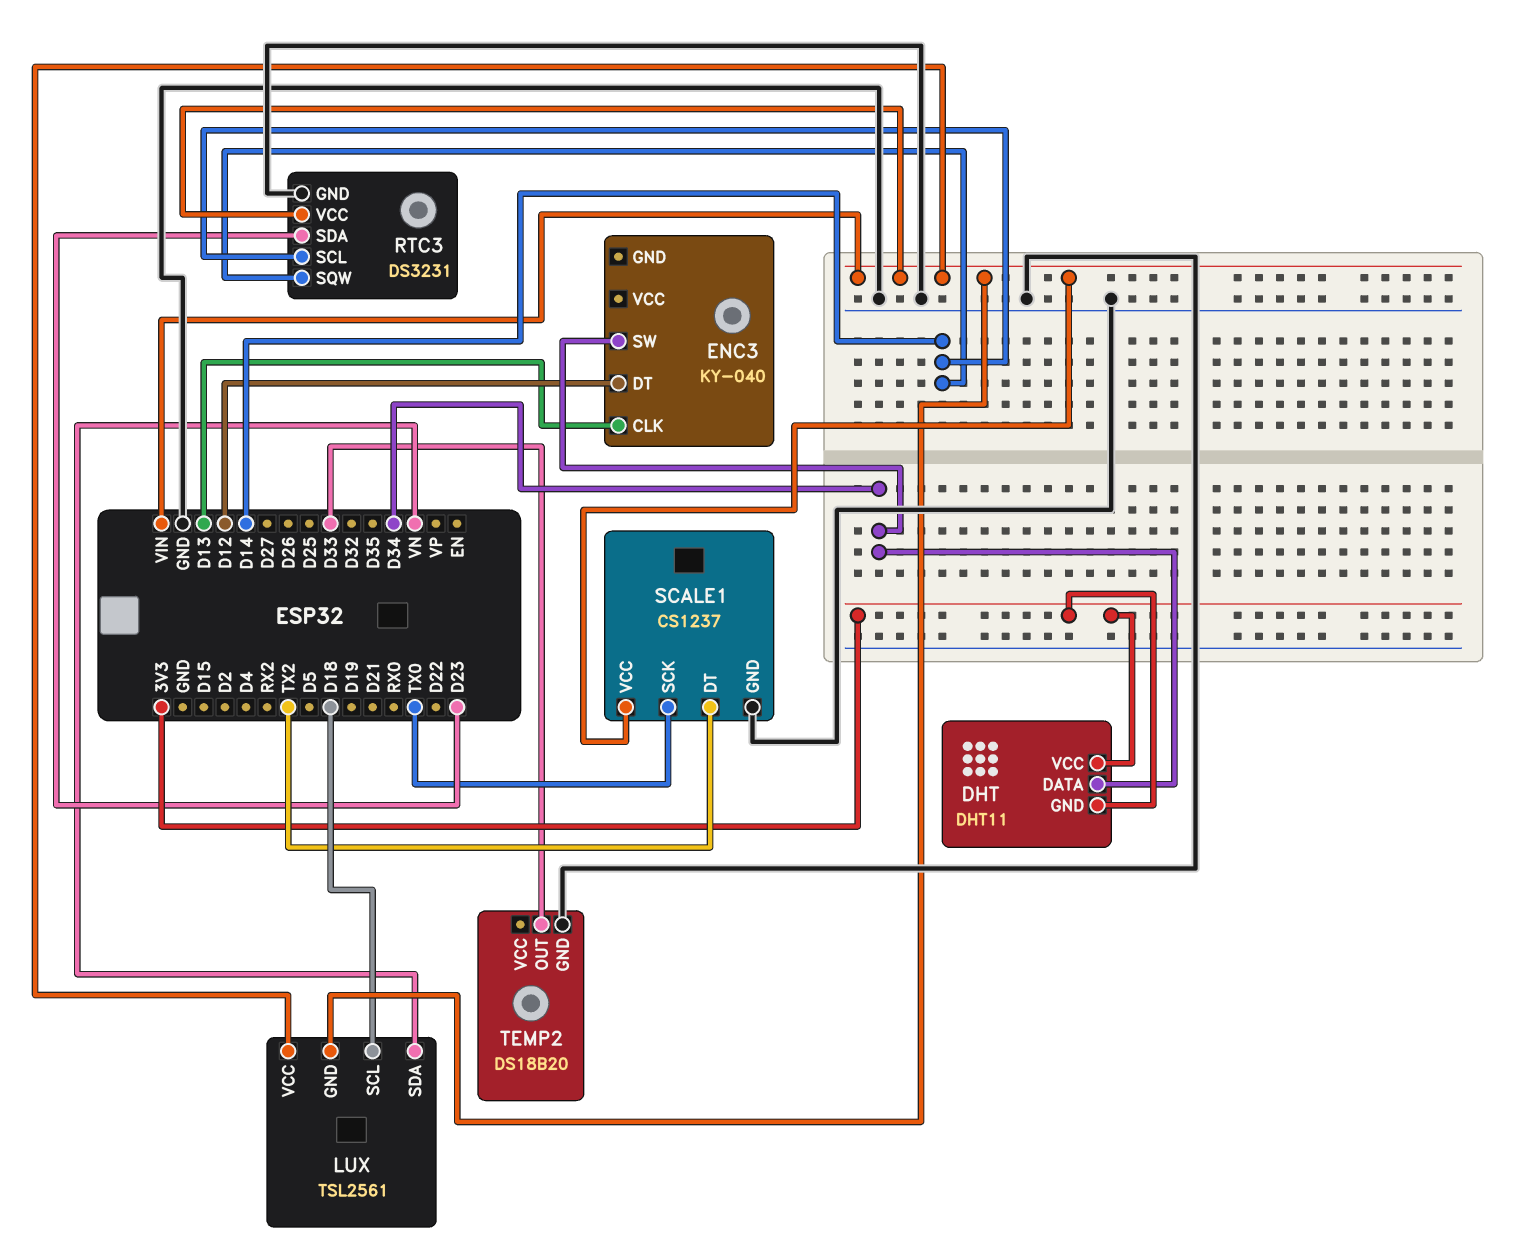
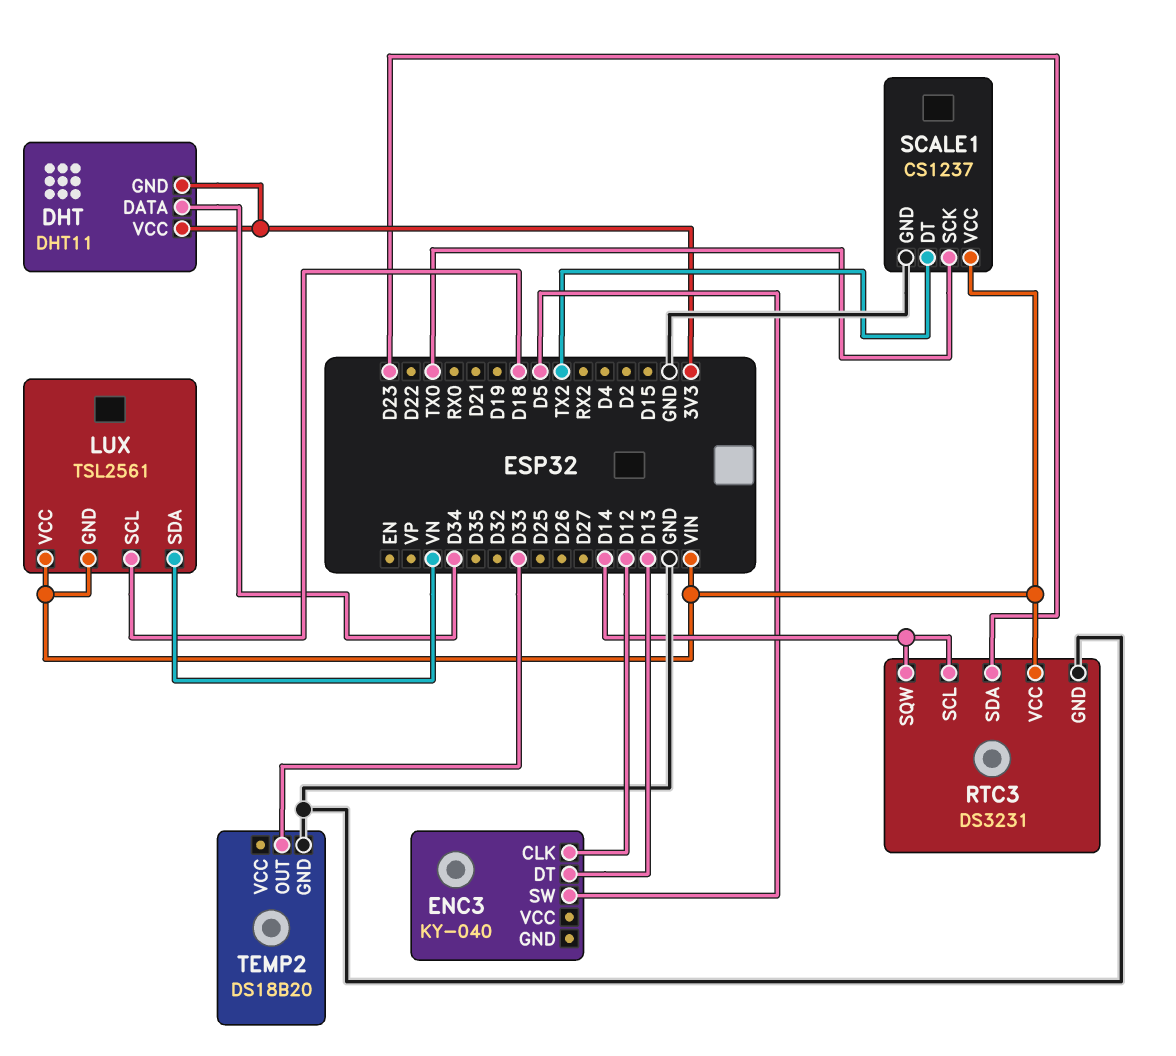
ENC3 pin CLK: D13 -> D12
ENC3 pin DT: D12 -> D13
ENC3 pin SW: D34 -> D5

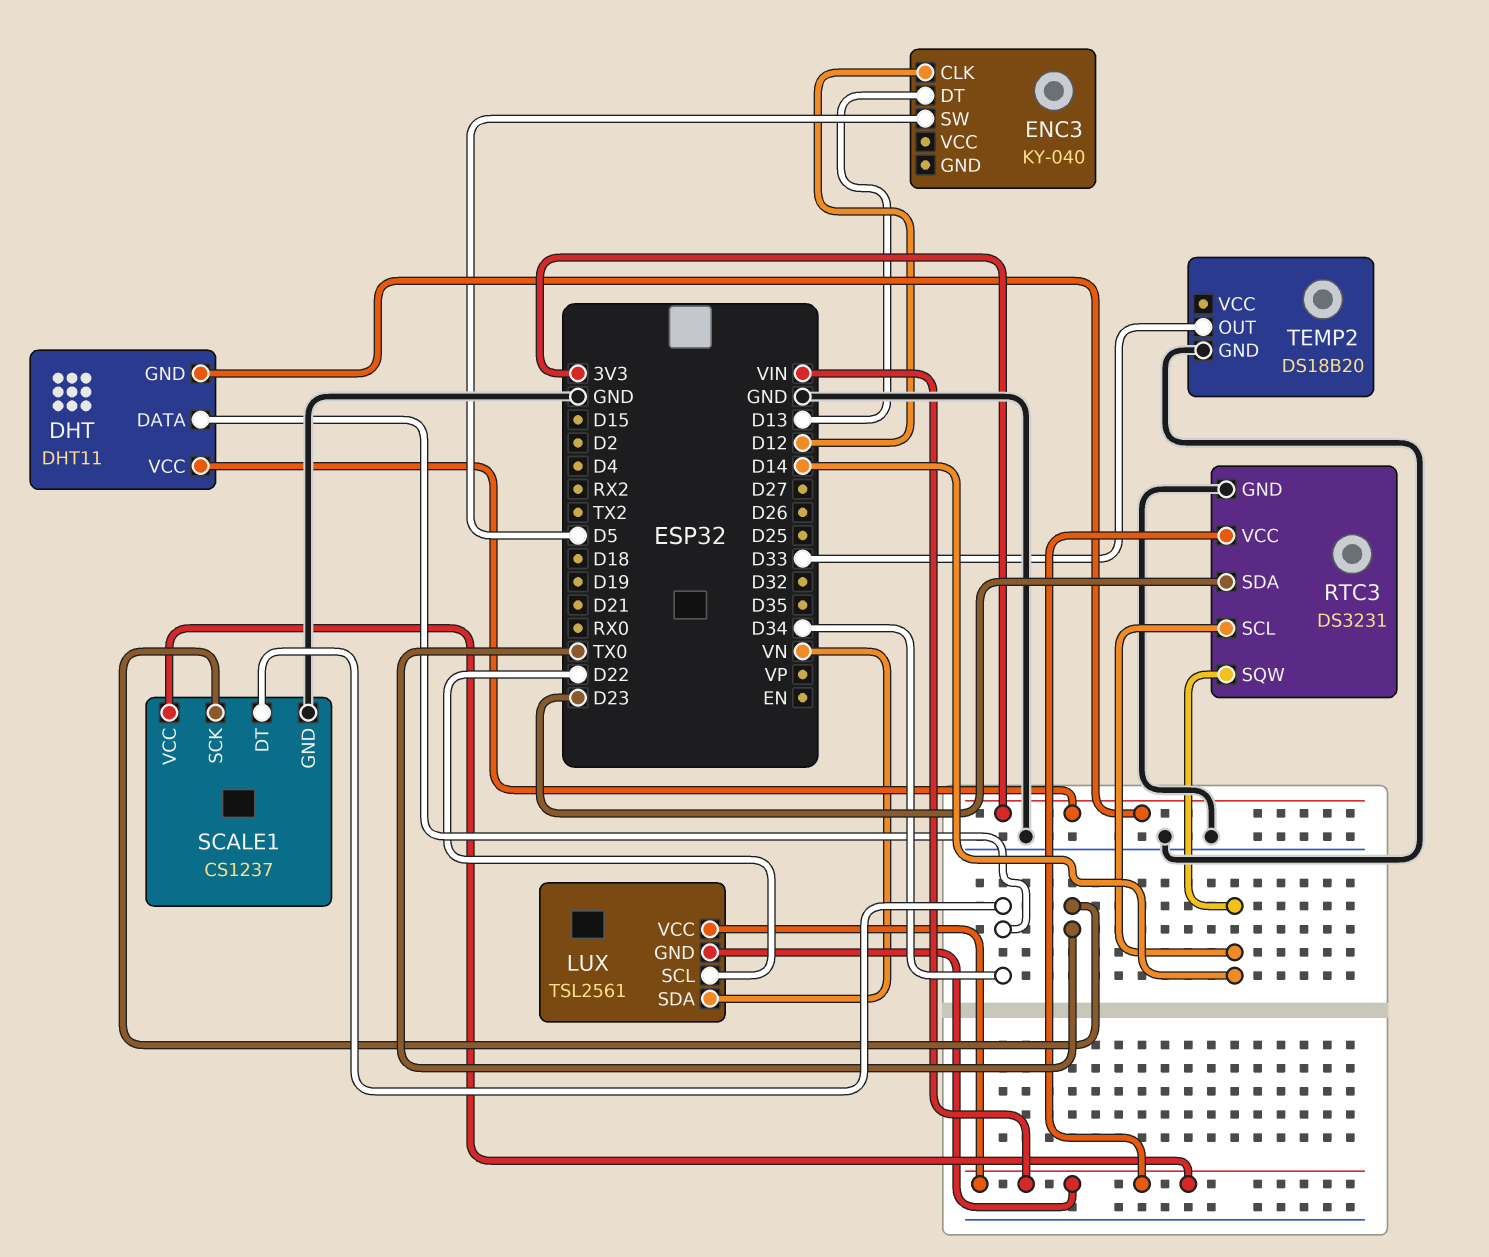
LUX pin SCL: D18 -> D22
SCALE1 pin DT: TX2 -> D34

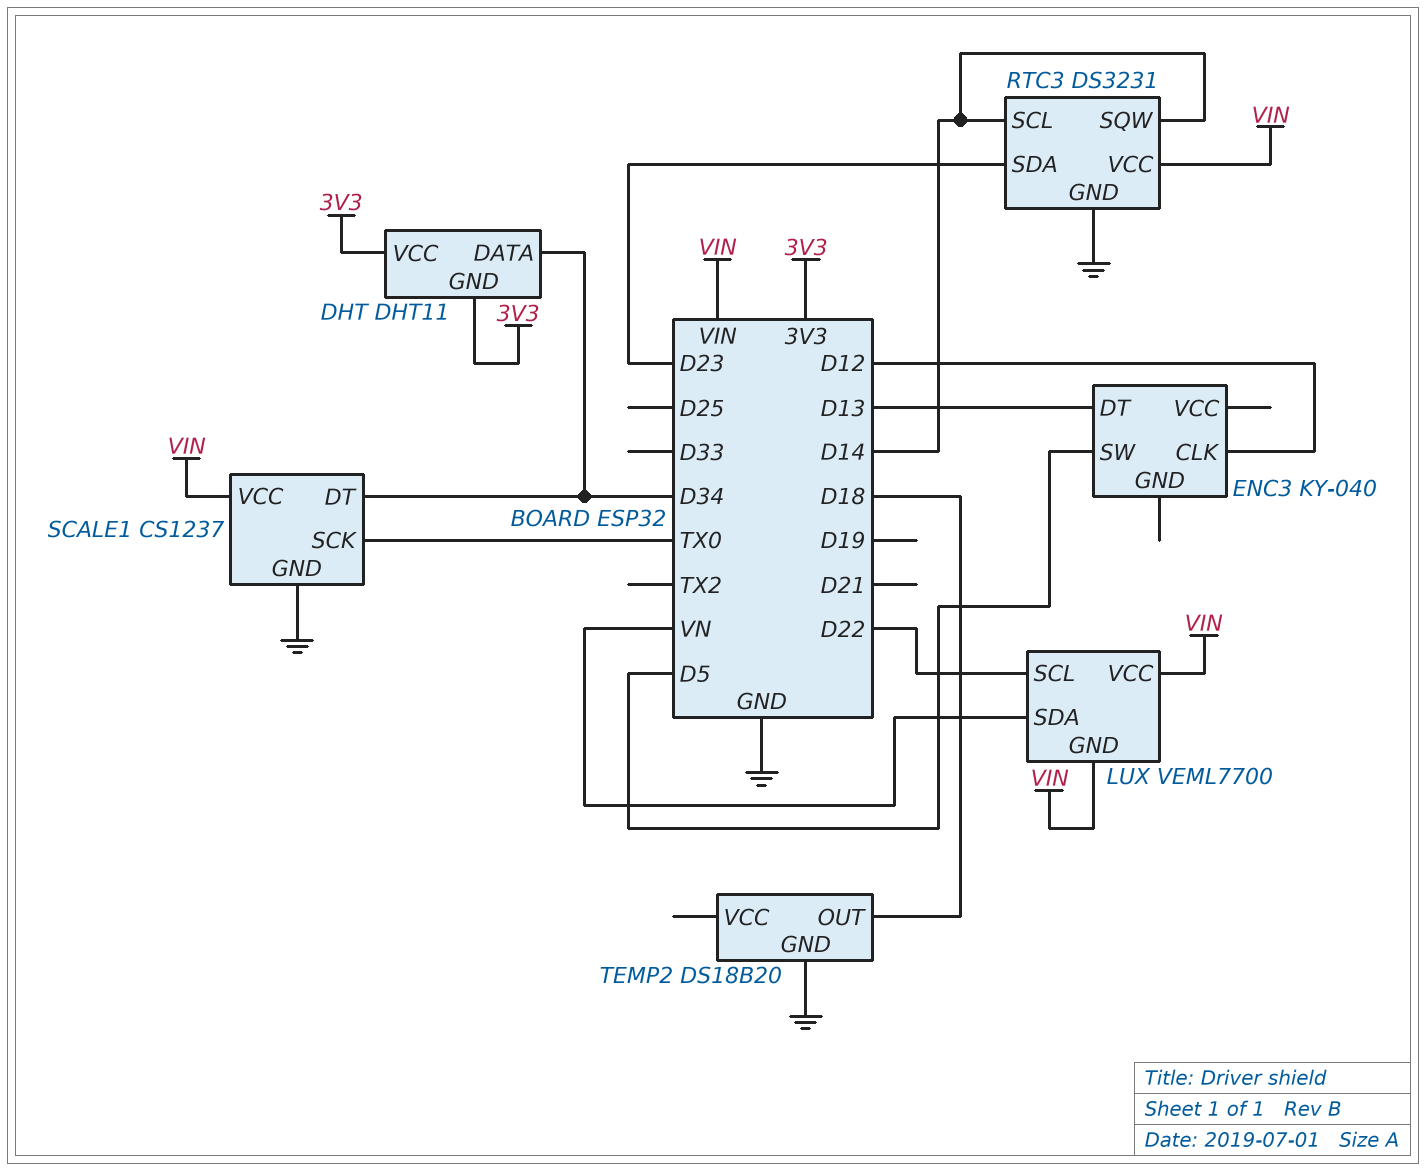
LUX: TSL2561 -> VEML7700
TEMP2 pin OUT: D33 -> D18

